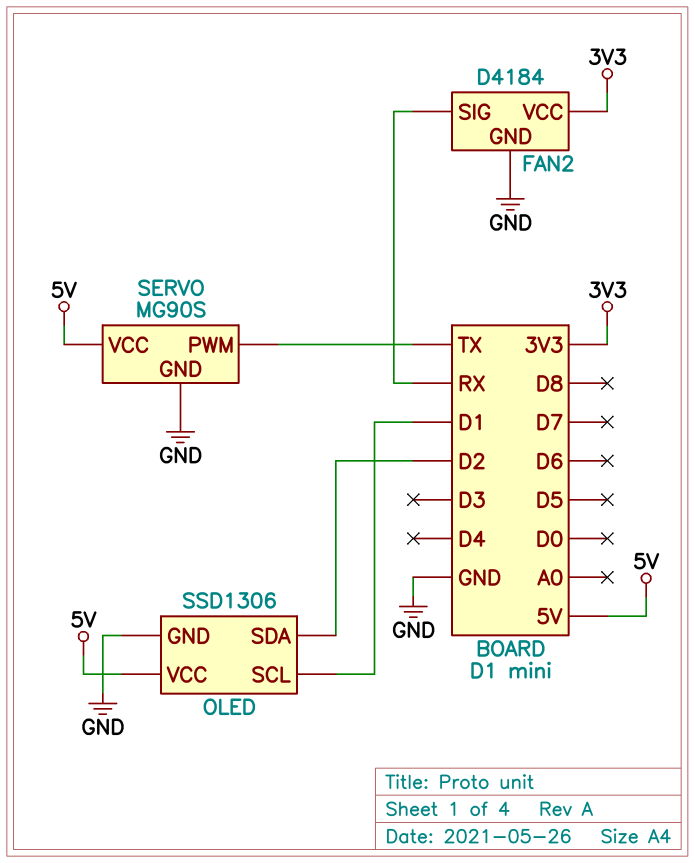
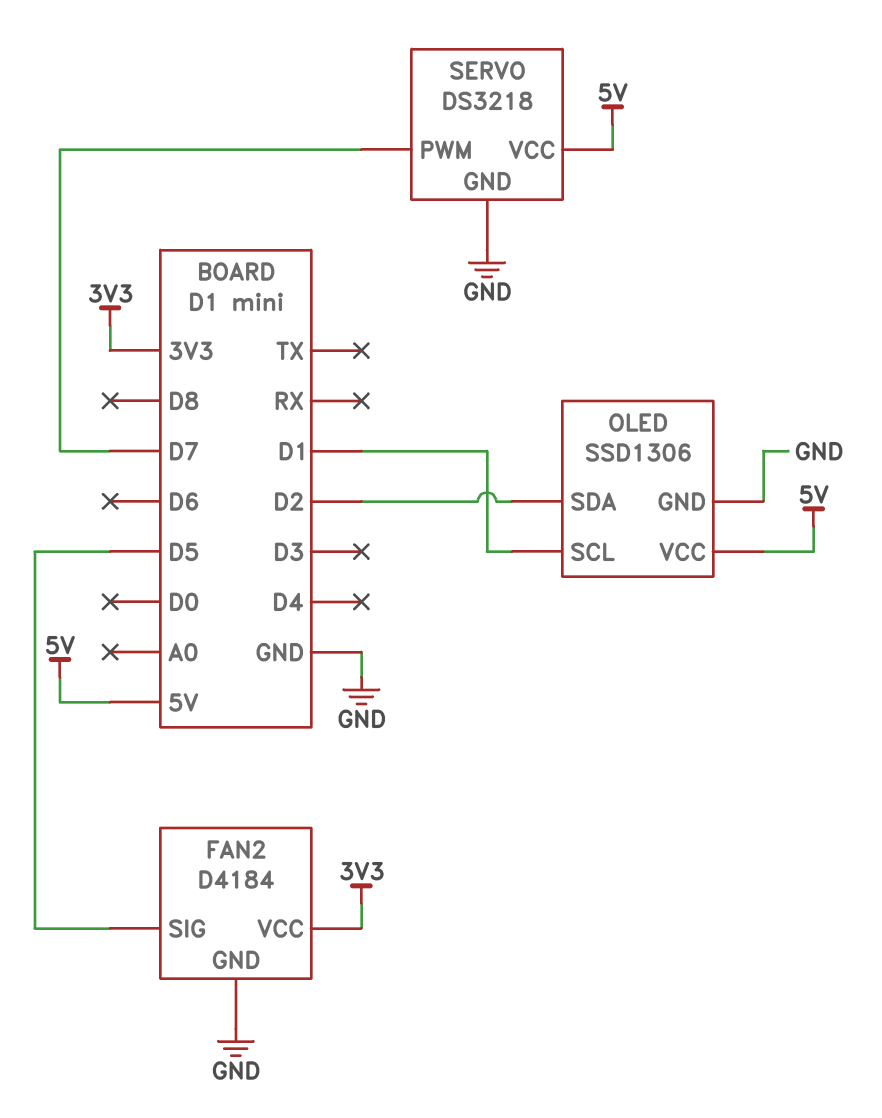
FAN2 pin SIG: RX -> D5
SERVO: MG90S -> DS3218
SERVO pin PWM: TX -> D7

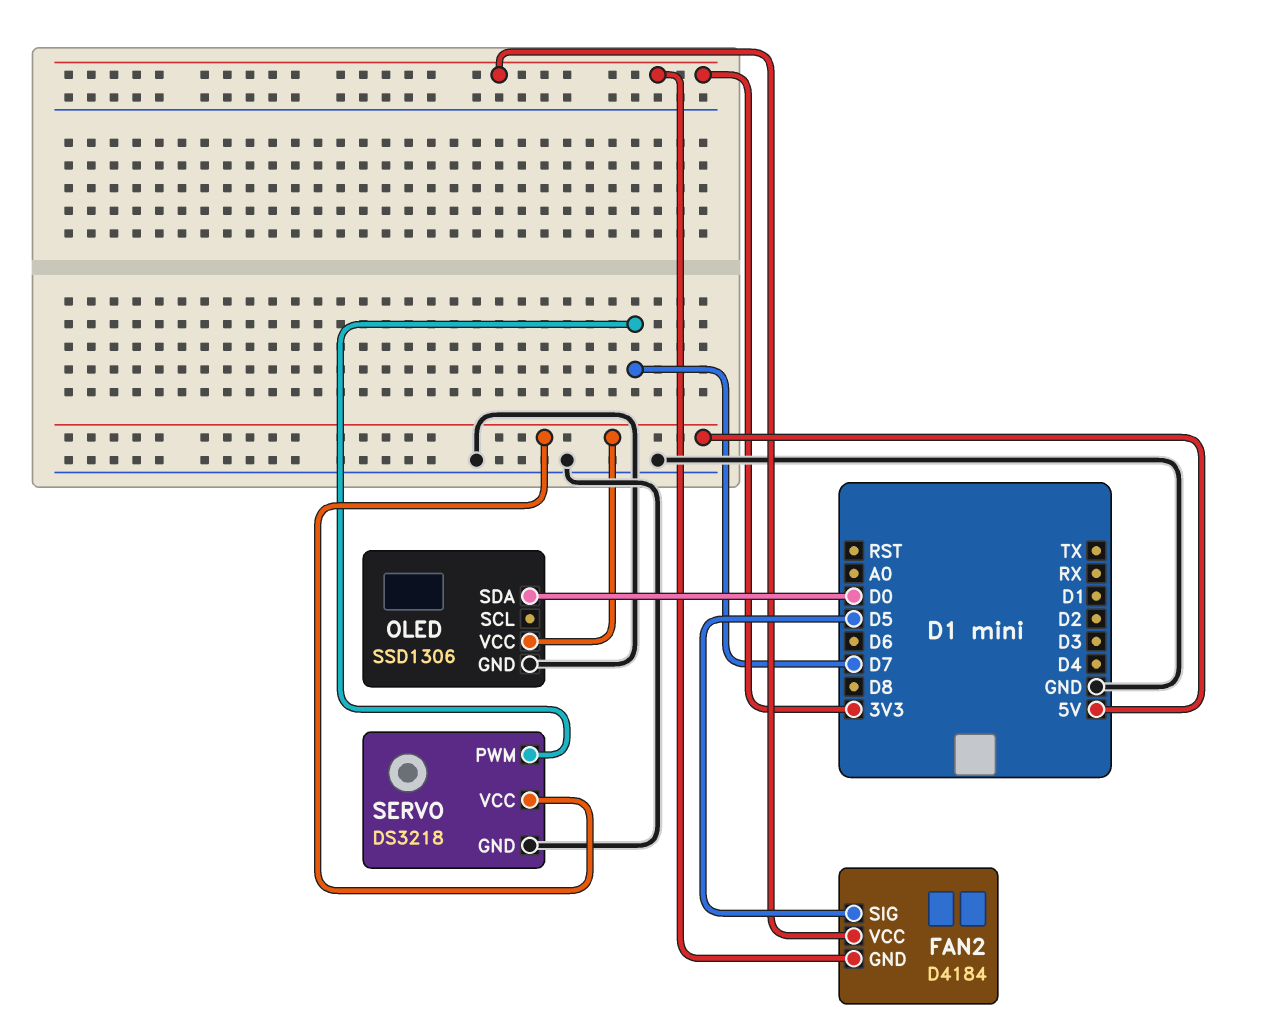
FAN2 pin GND: GND -> 3V3
OLED pin SCL: D1 -> none
OLED pin SDA: D2 -> D0

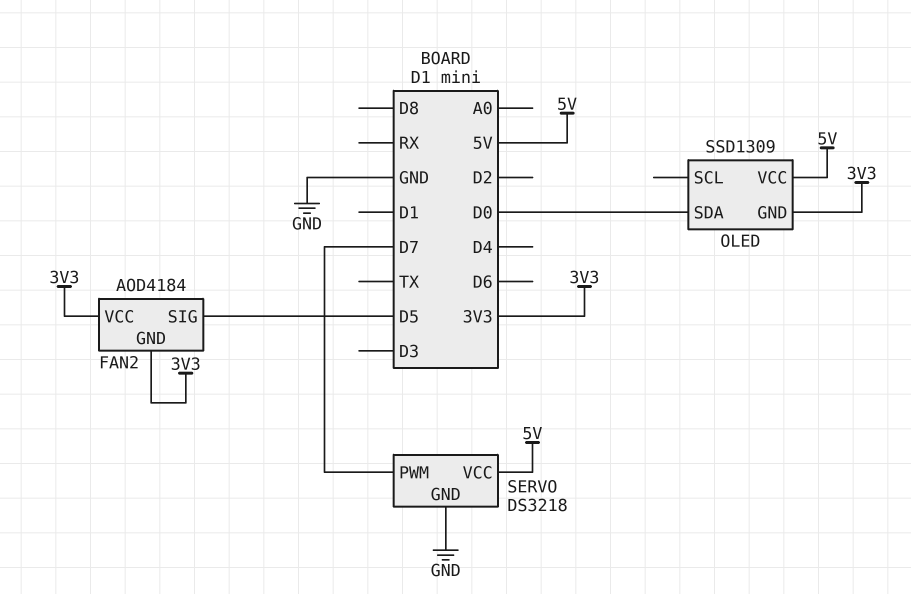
FAN2: D4184 -> AOD4184
OLED: SSD1306 -> SSD1309
OLED pin GND: GND -> 3V3

